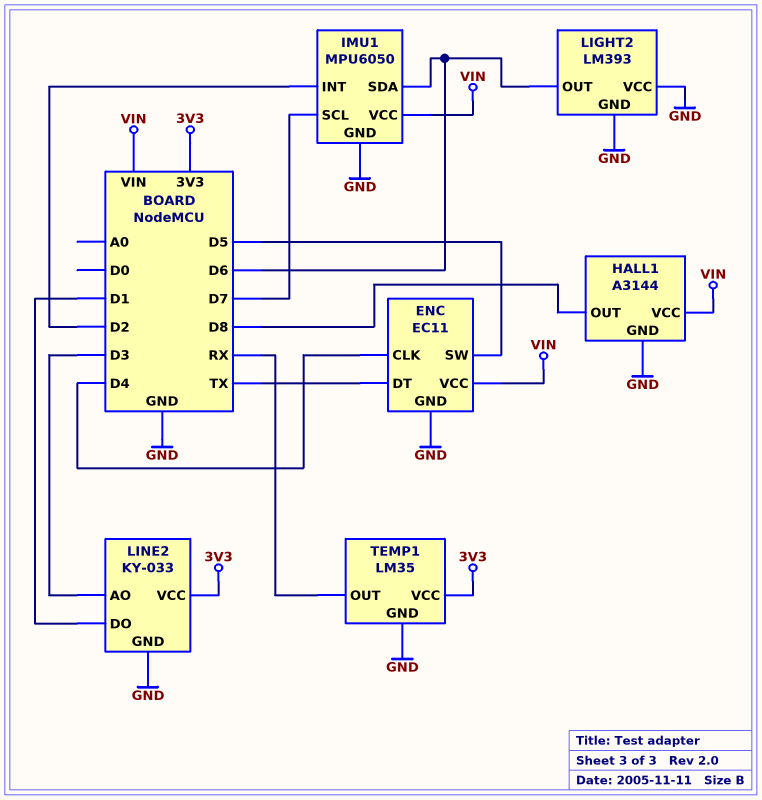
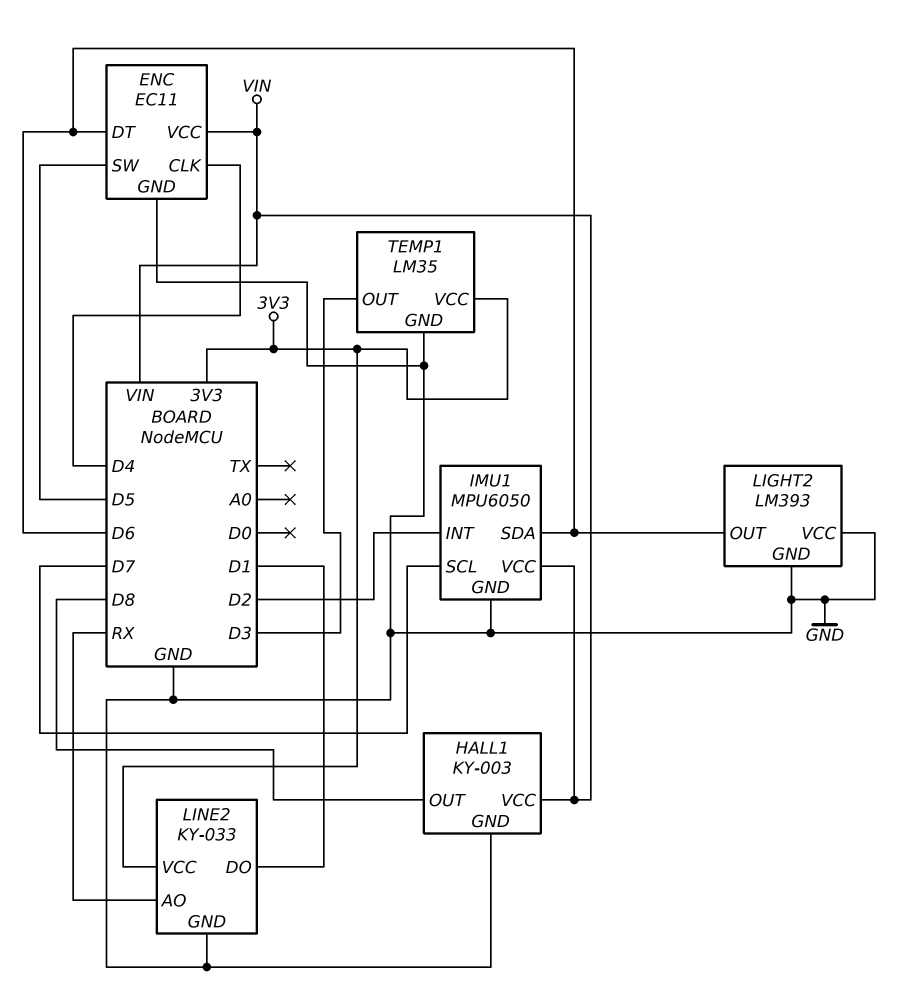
ENC pin DT: TX -> D6
HALL1: A3144 -> KY-003
LINE2 pin AO: D3 -> RX
TEMP1 pin OUT: RX -> D3

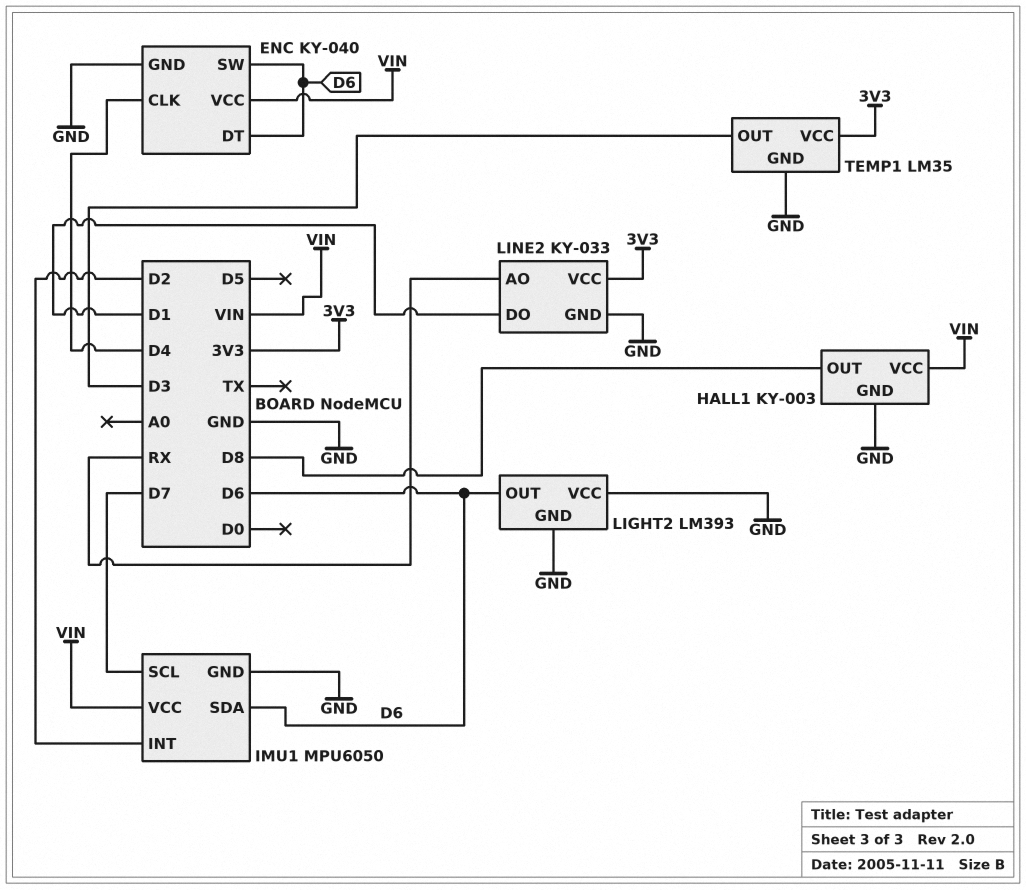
ENC: EC11 -> KY-040
ENC pin SW: D5 -> D6

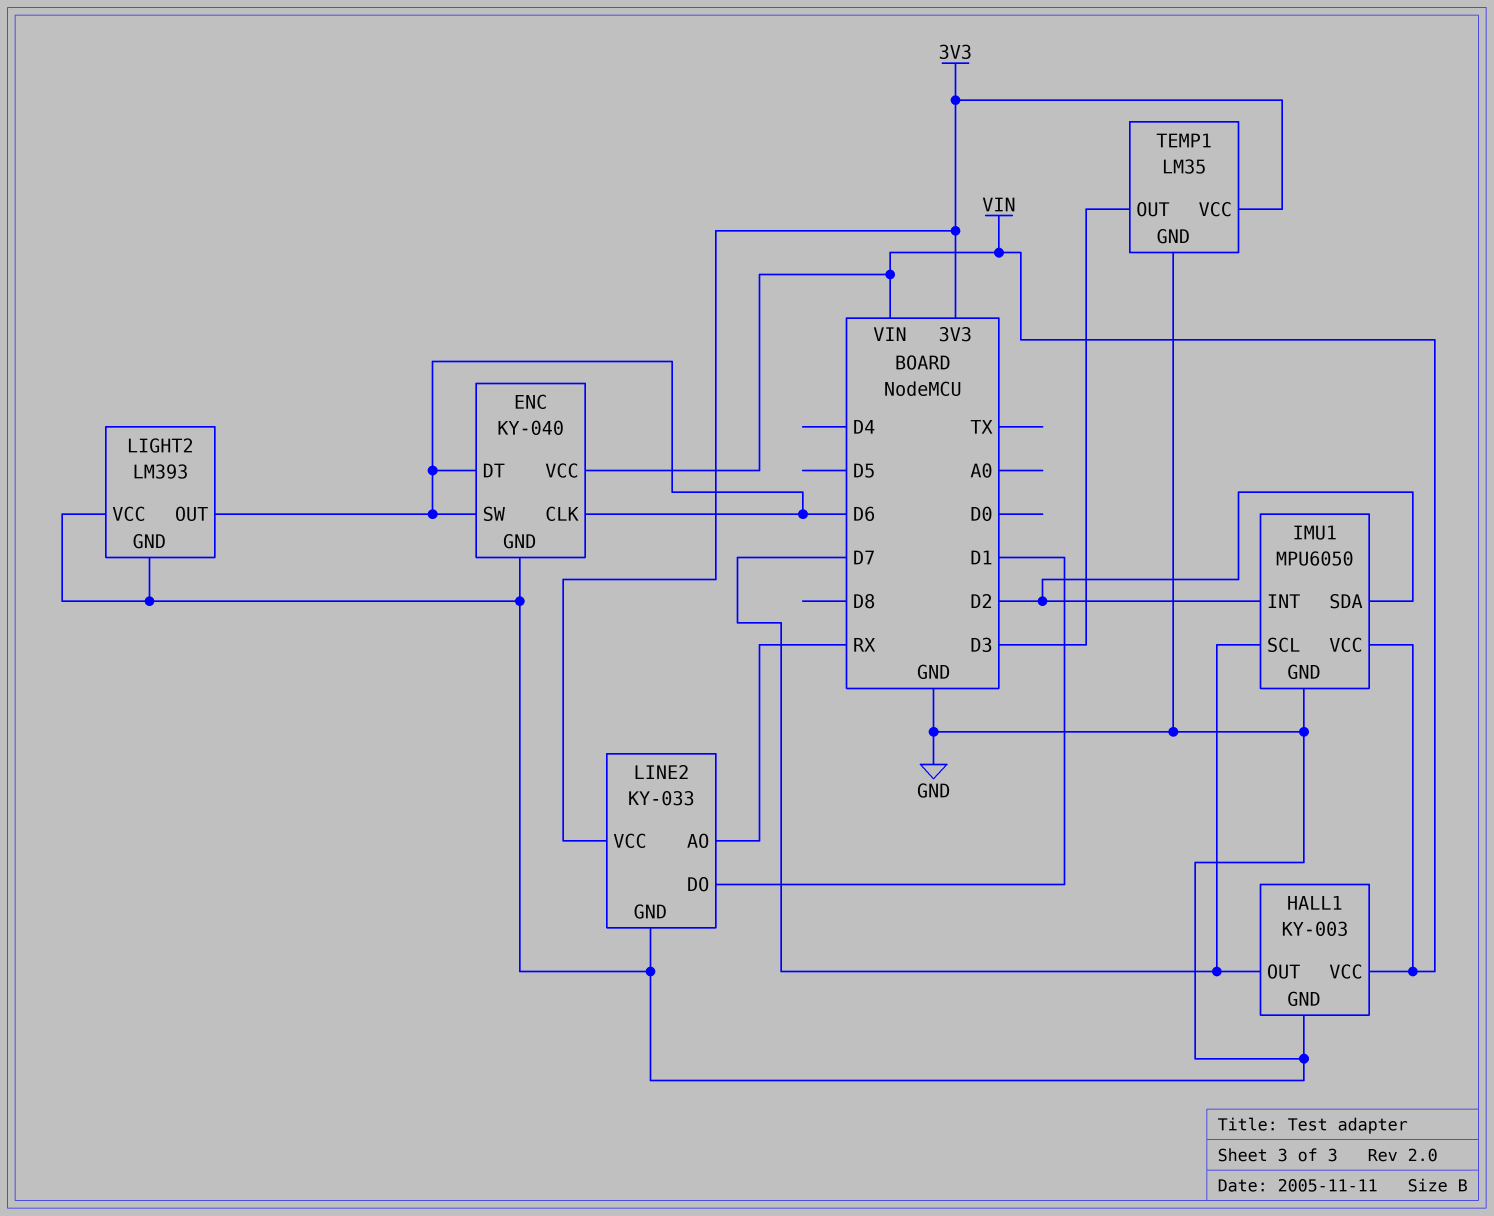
ENC pin CLK: D4 -> D6
HALL1 pin OUT: D8 -> D7
IMU1 pin SDA: D6 -> D2

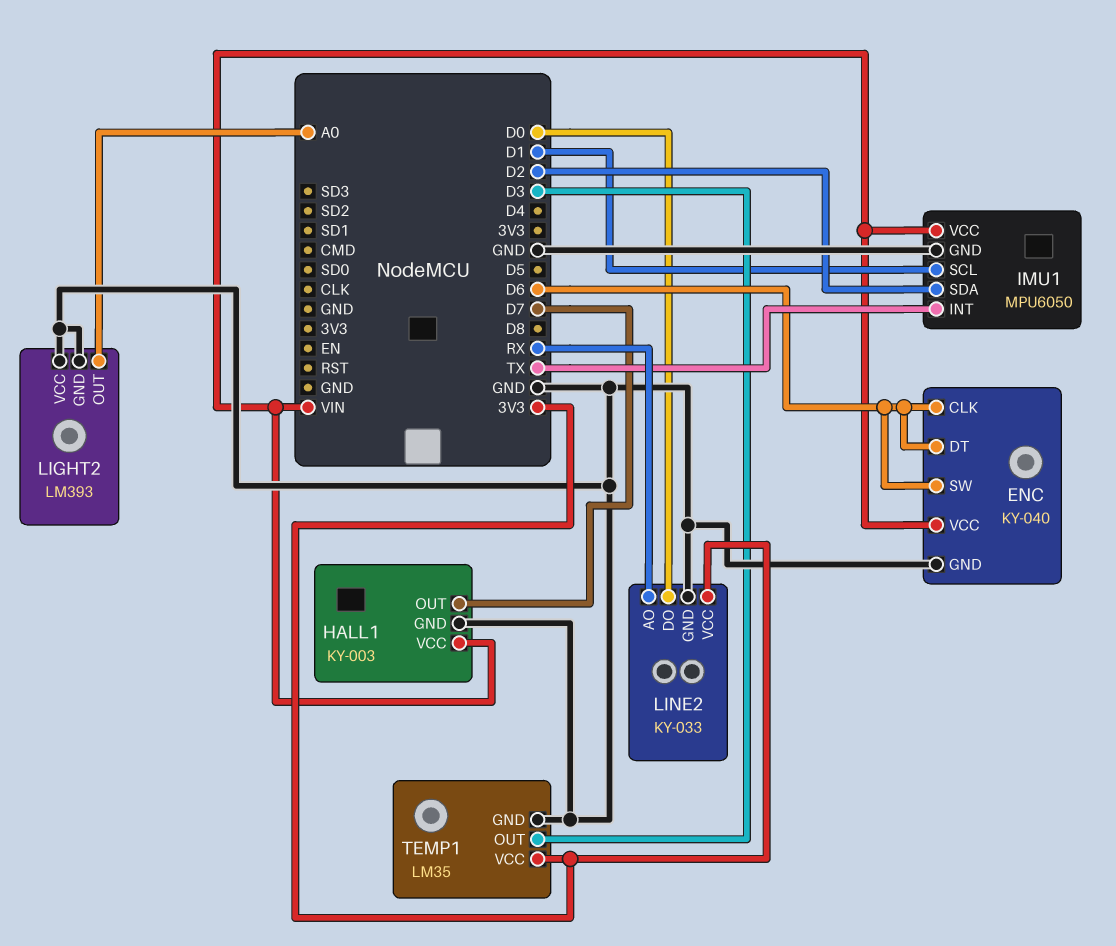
IMU1 pin INT: D2 -> TX
IMU1 pin SCL: D7 -> D1
LIGHT2 pin OUT: D6 -> A0
LINE2 pin DO: D1 -> D0

